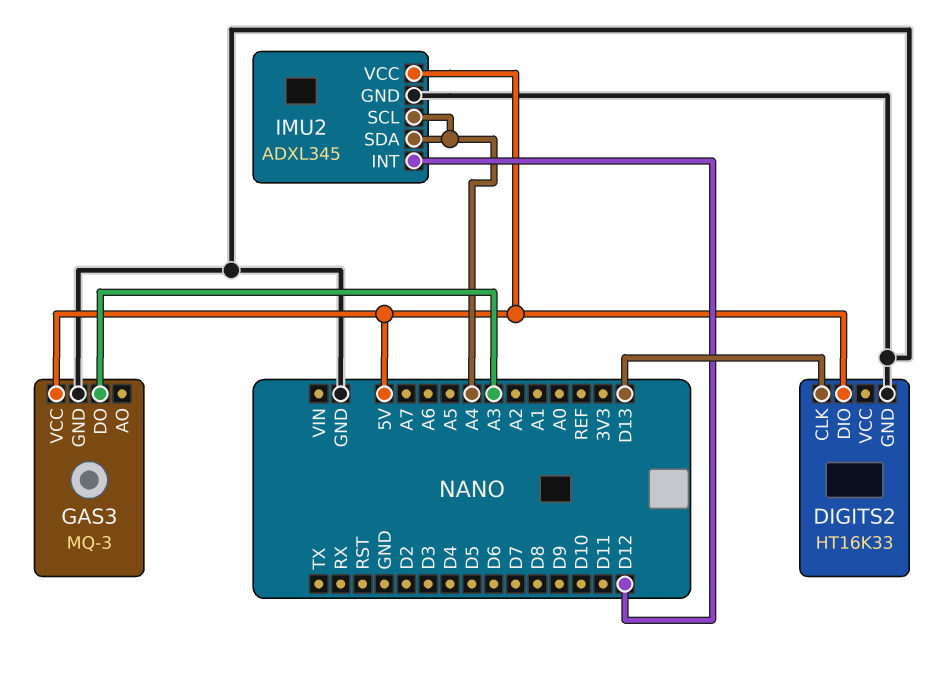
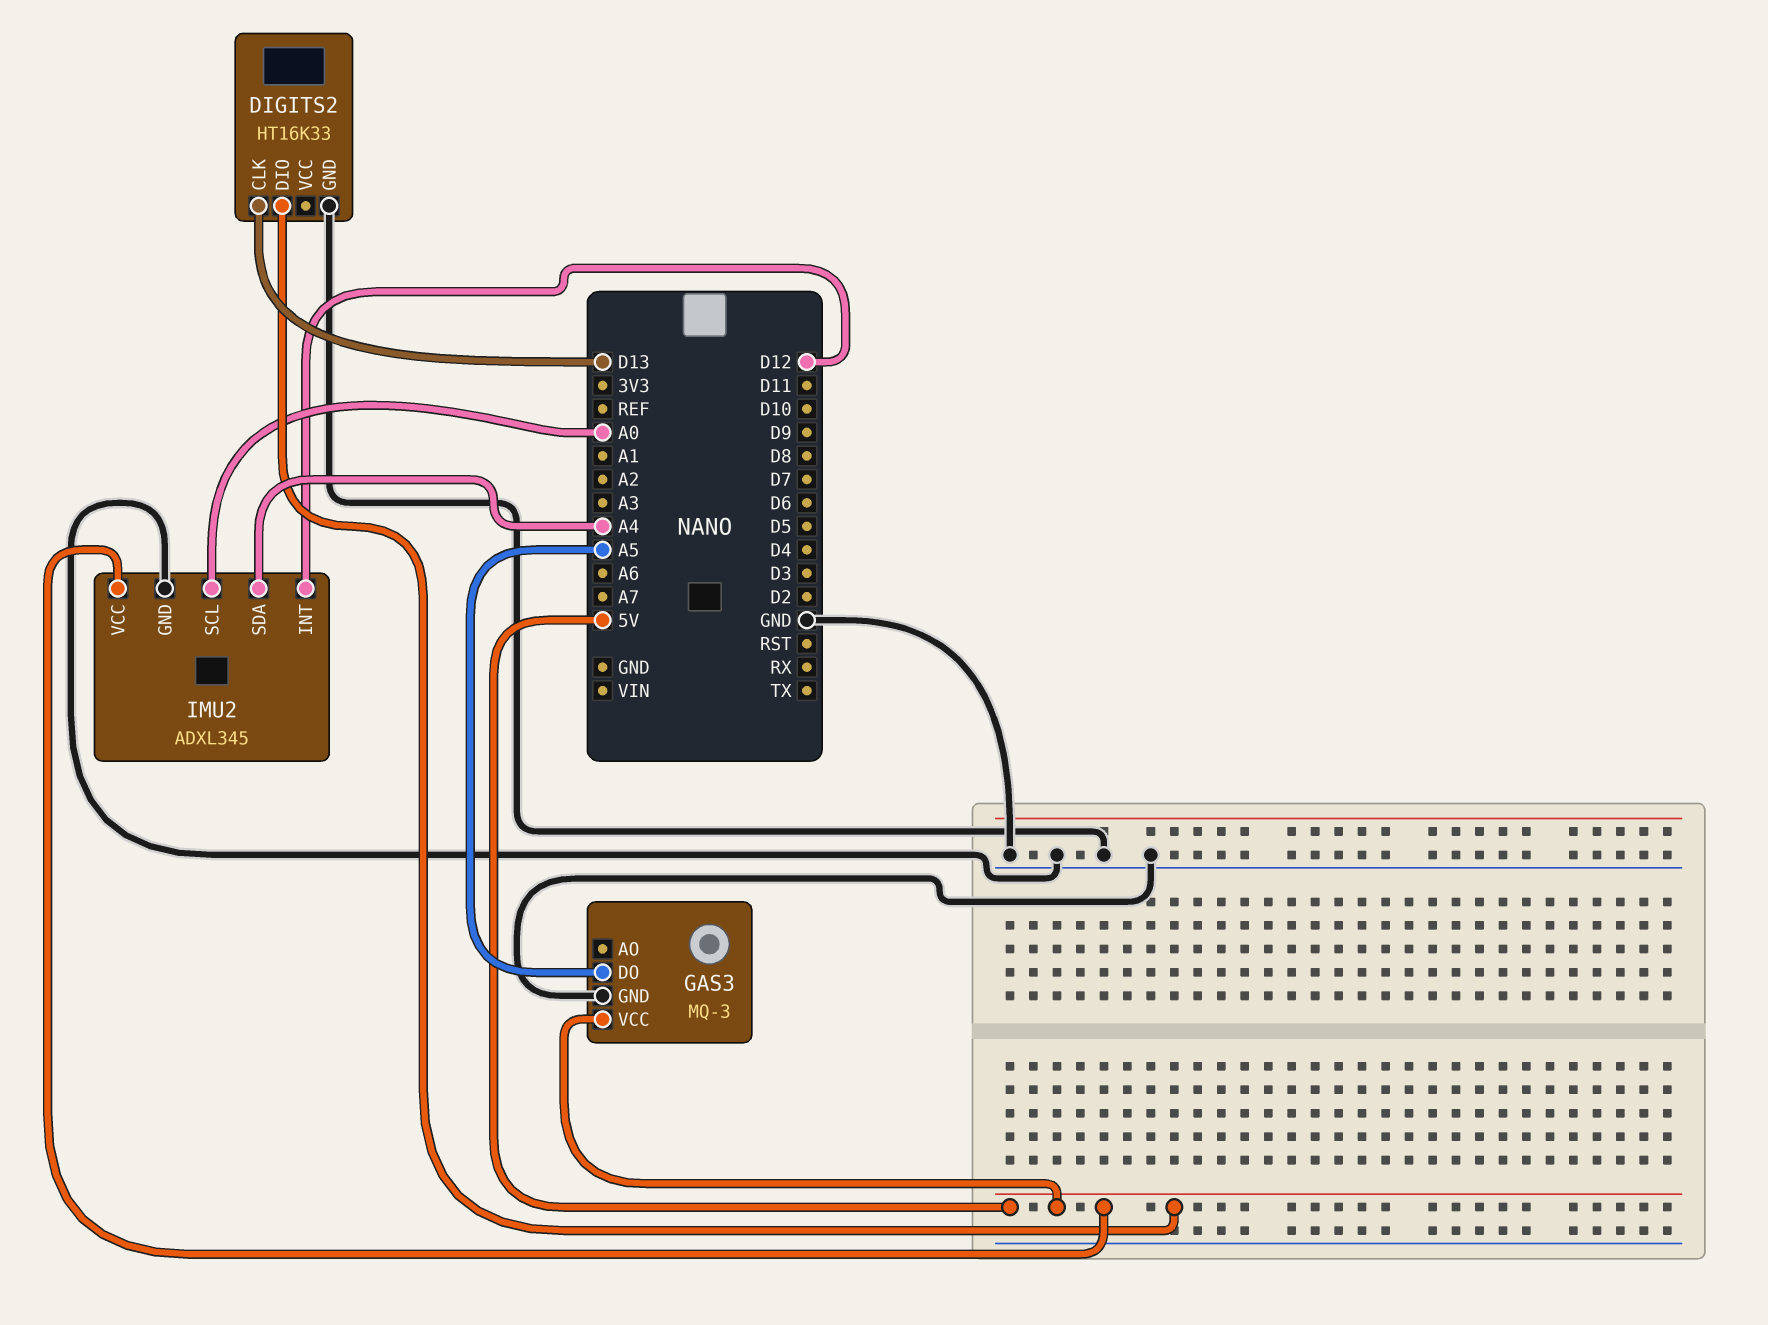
GAS3 pin DO: A3 -> A5
IMU2 pin SCL: A4 -> A0

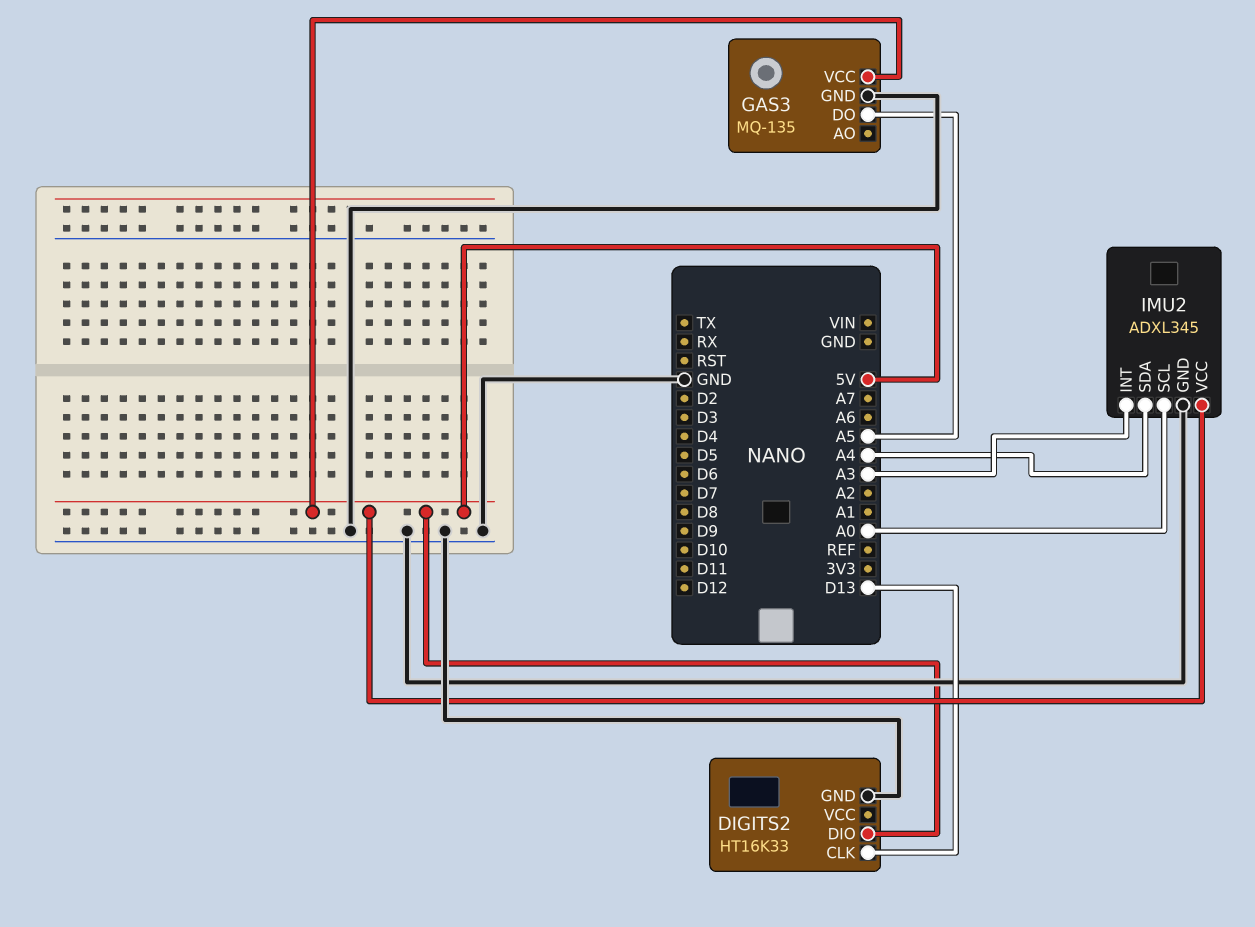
GAS3: MQ-3 -> MQ-135
IMU2 pin INT: D12 -> A3

